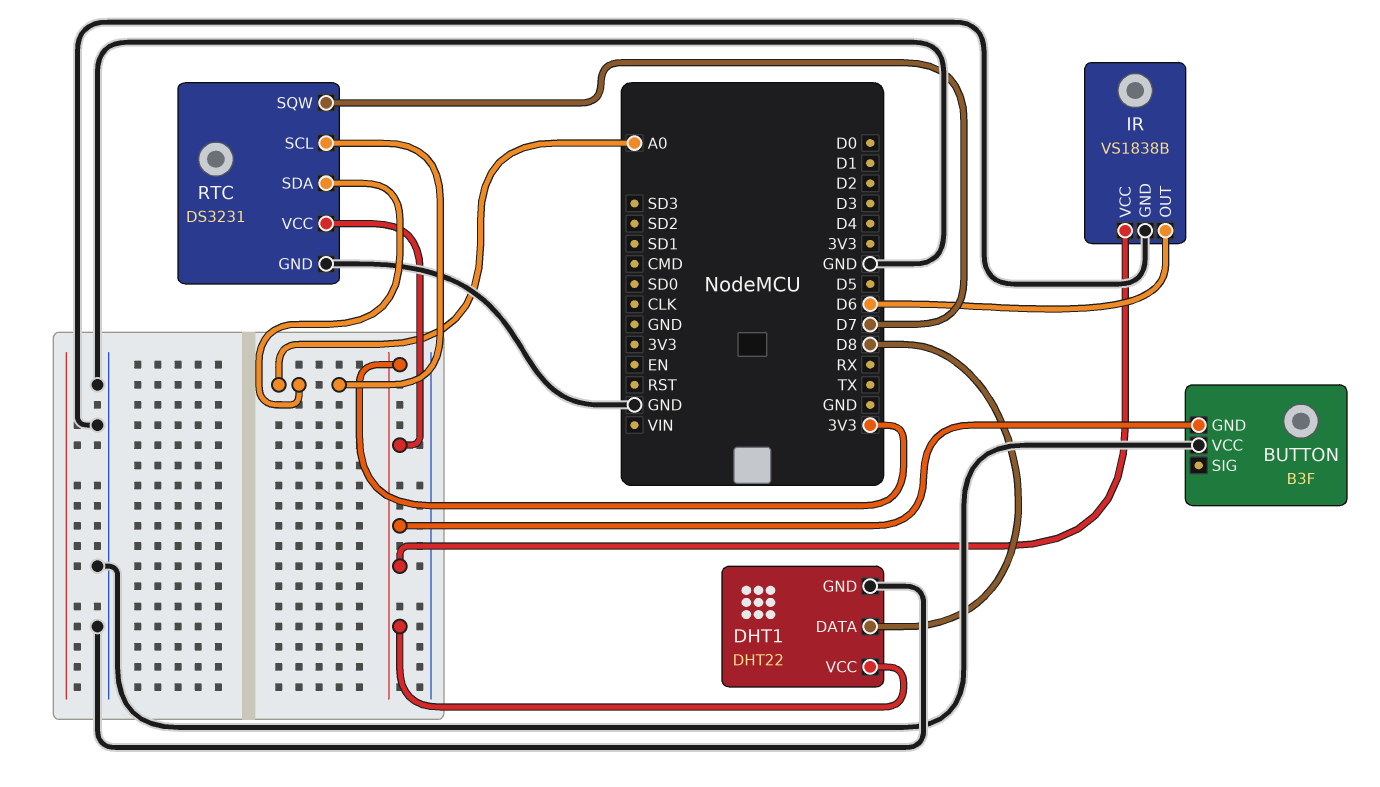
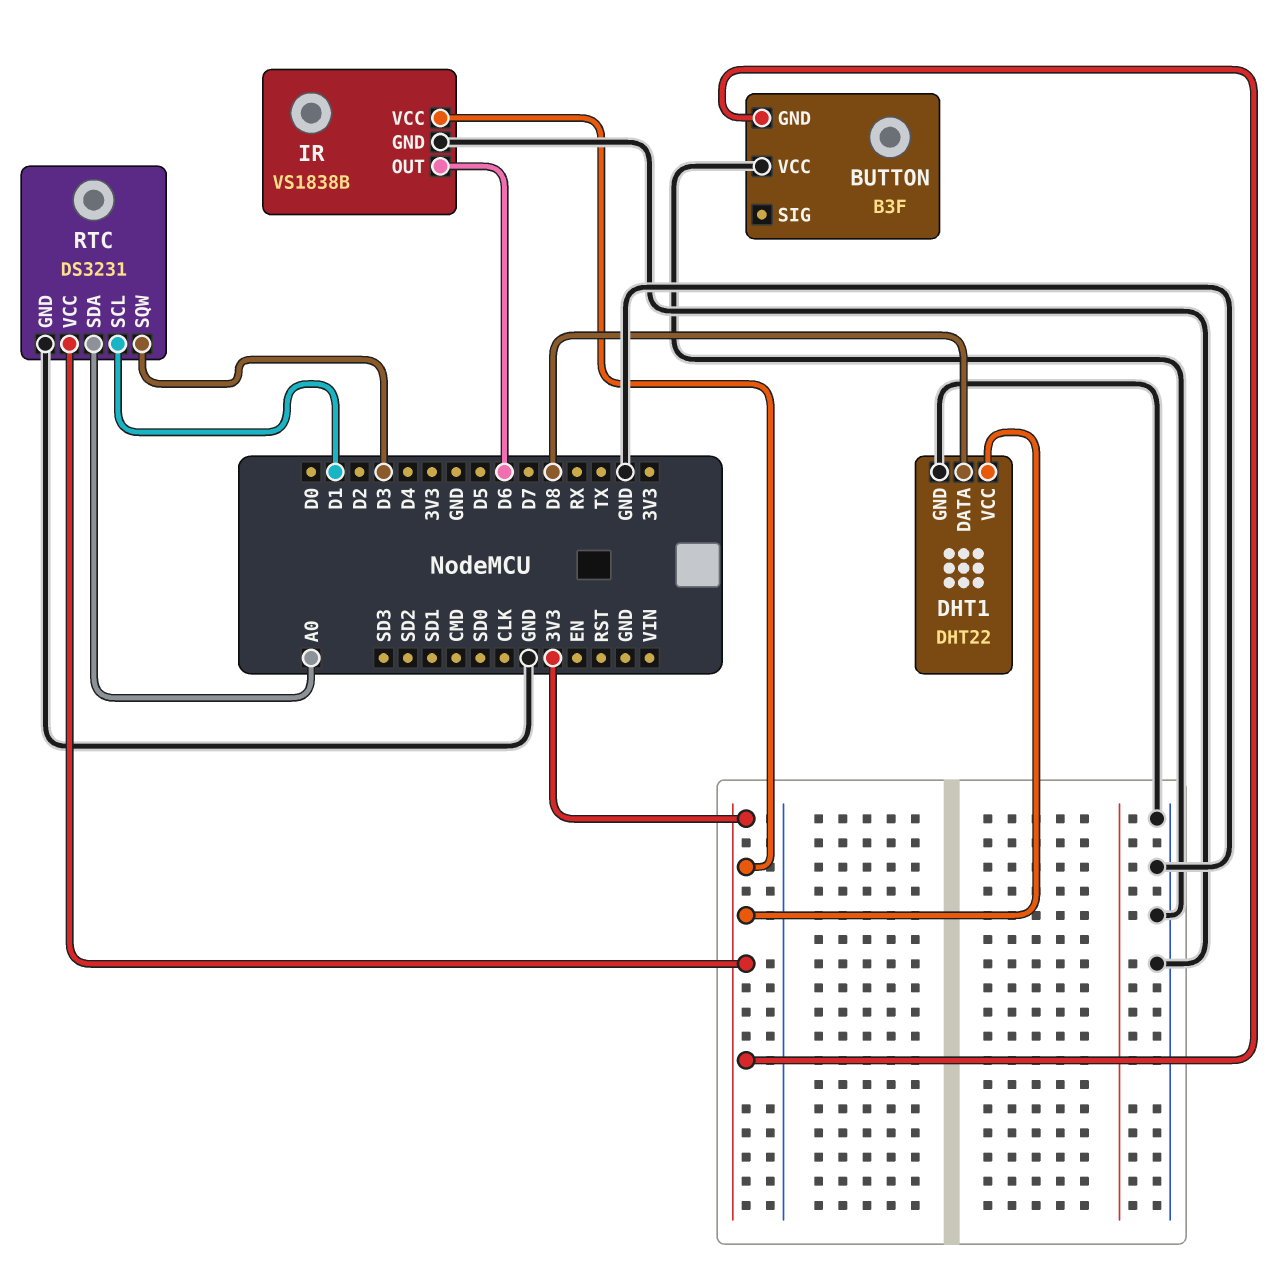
RTC pin SCL: A0 -> D1
RTC pin SQW: D7 -> D3

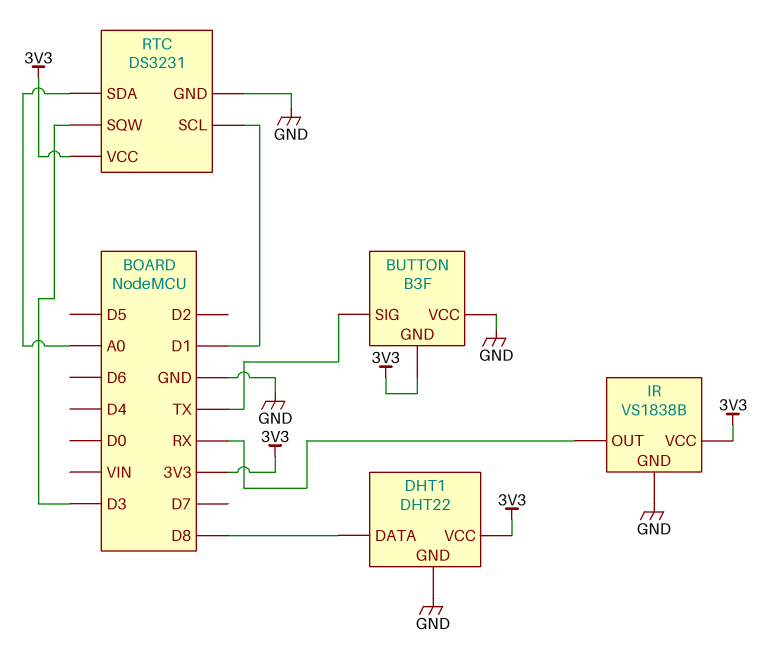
BUTTON pin SIG: none -> TX
IR pin OUT: D6 -> RX

